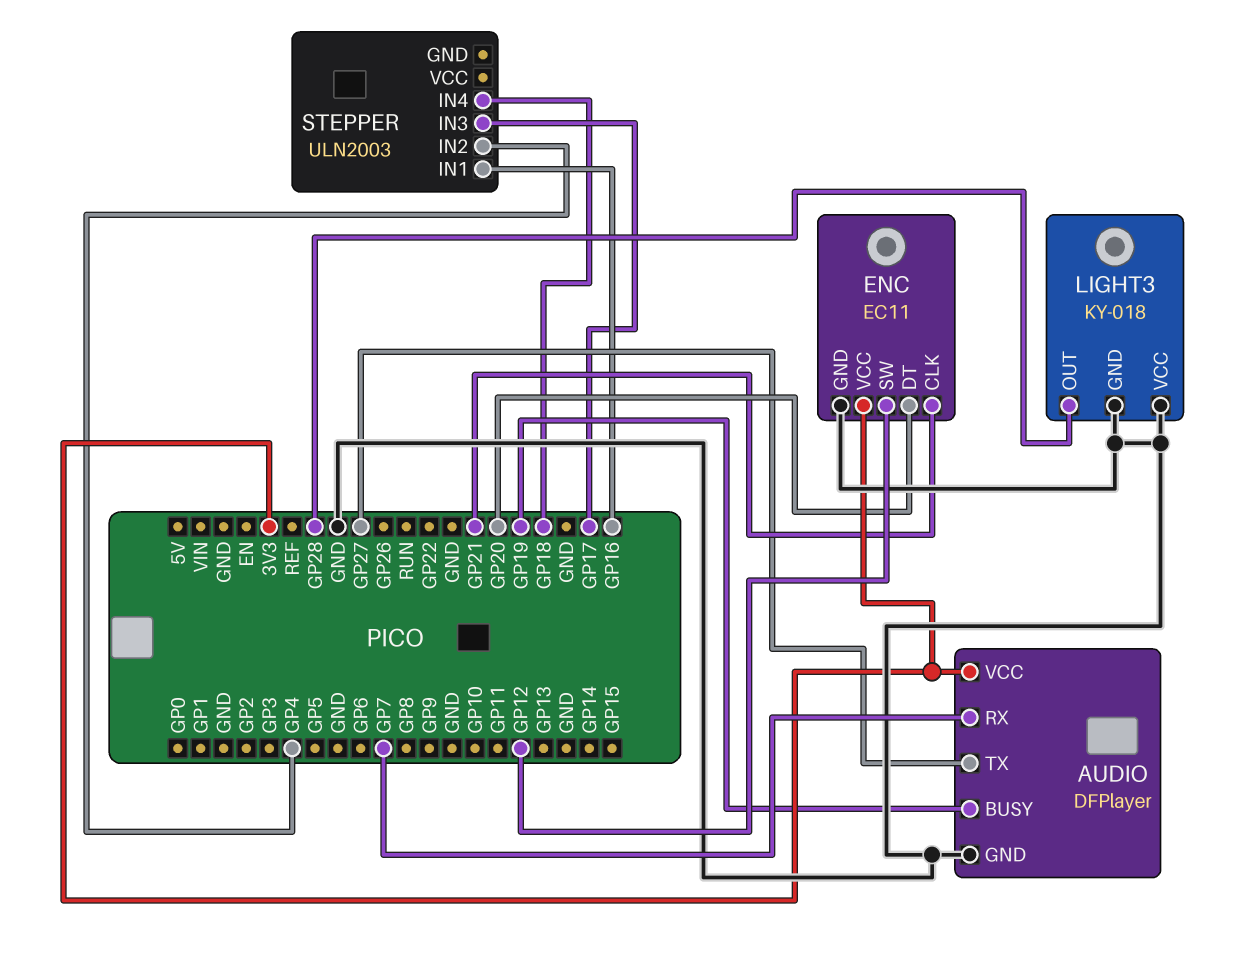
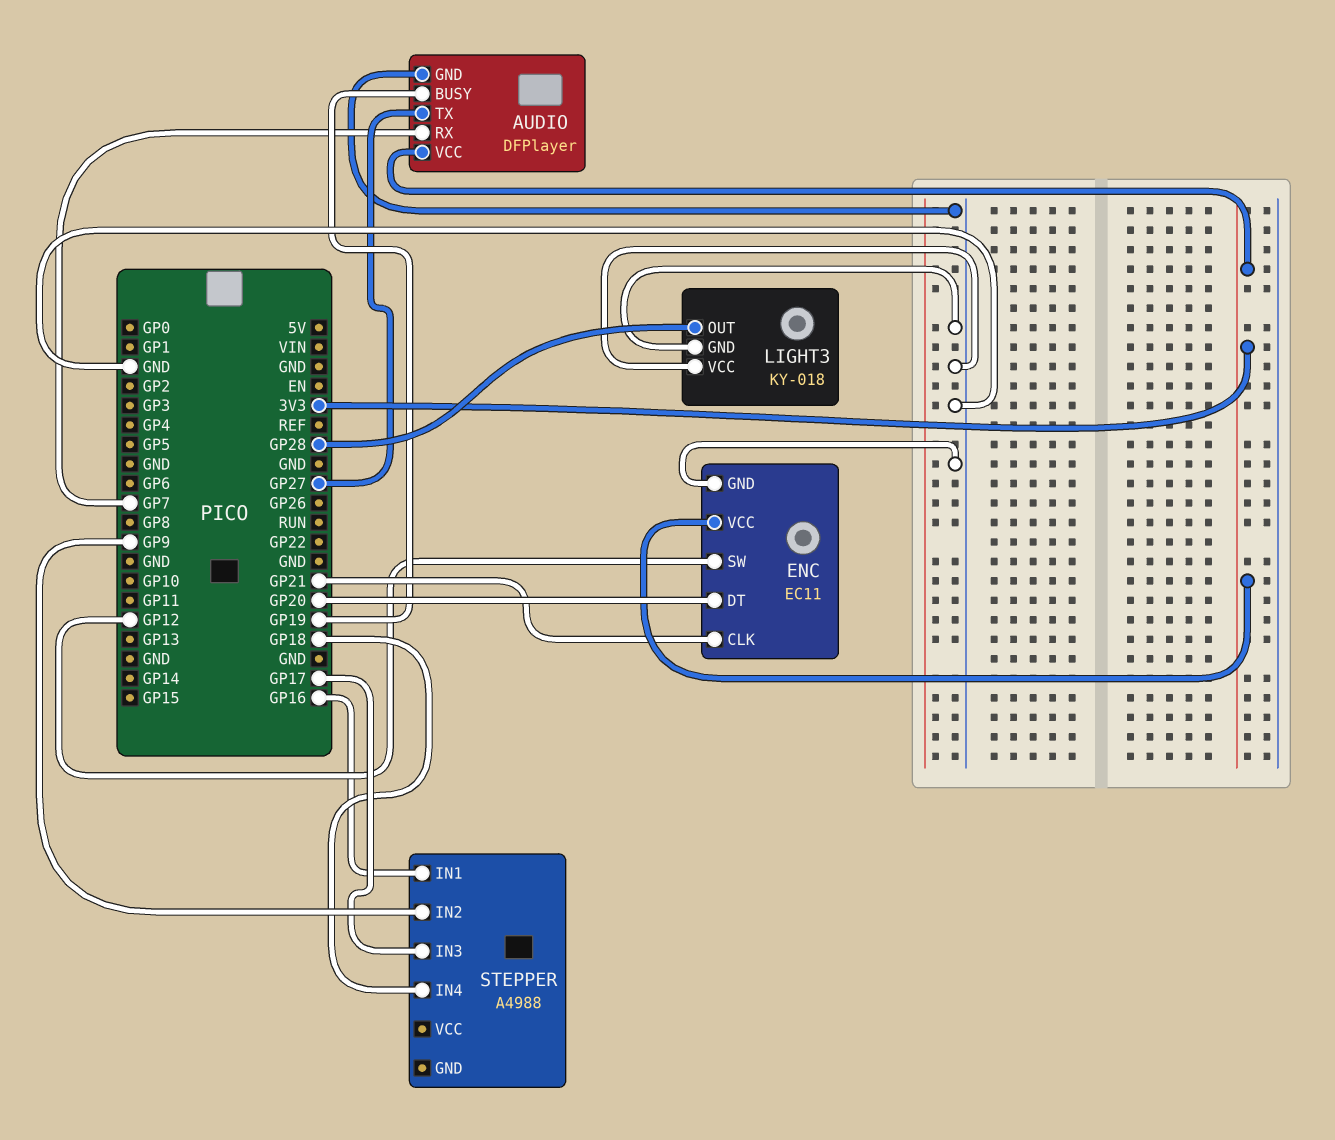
STEPPER: ULN2003 -> A4988
STEPPER pin IN2: GP4 -> GP9

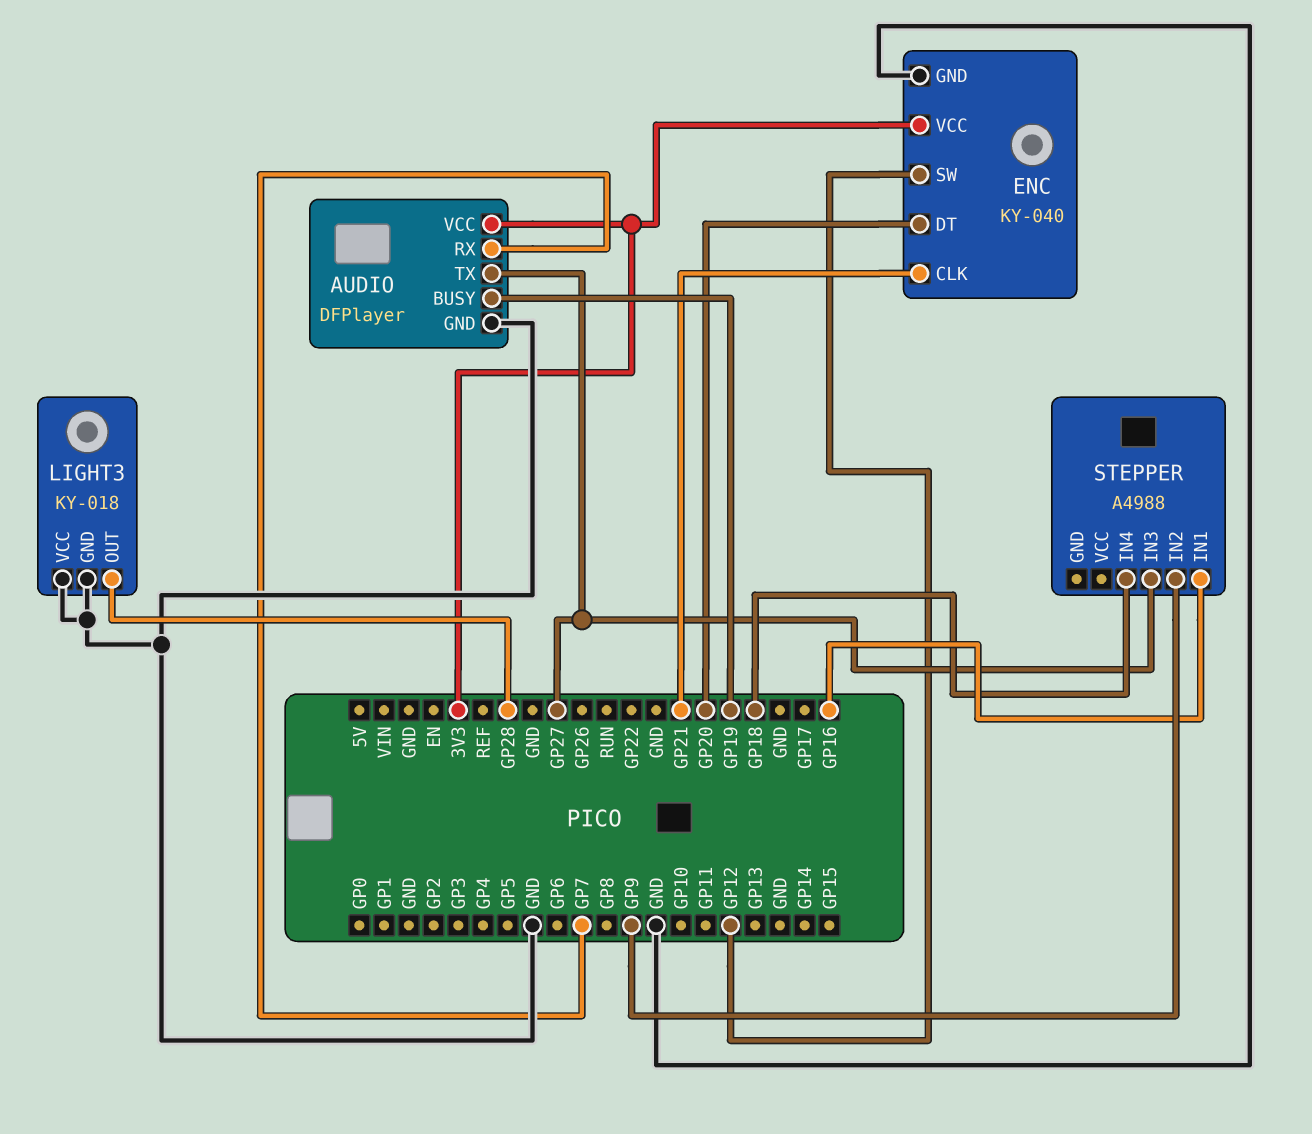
ENC: EC11 -> KY-040
STEPPER pin IN3: GP17 -> GP27

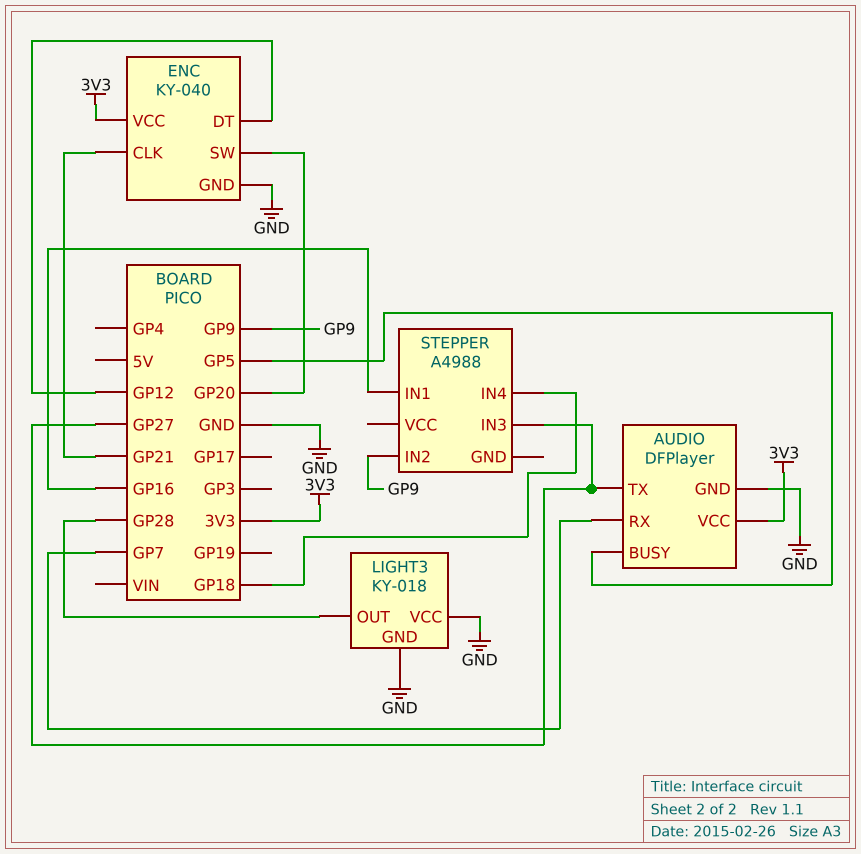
AUDIO pin BUSY: GP19 -> GP5
ENC pin DT: GP20 -> GP12
ENC pin SW: GP12 -> GP20

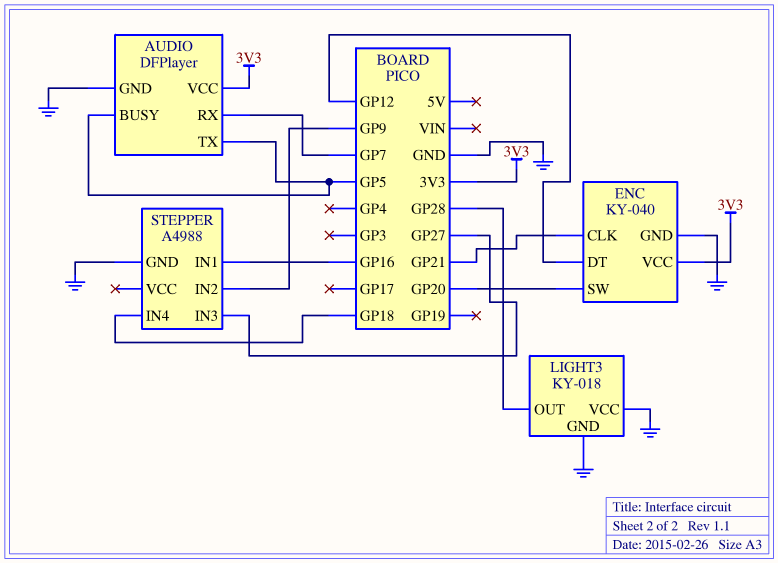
AUDIO pin TX: GP27 -> GP5
STEPPER pin GND: none -> GND

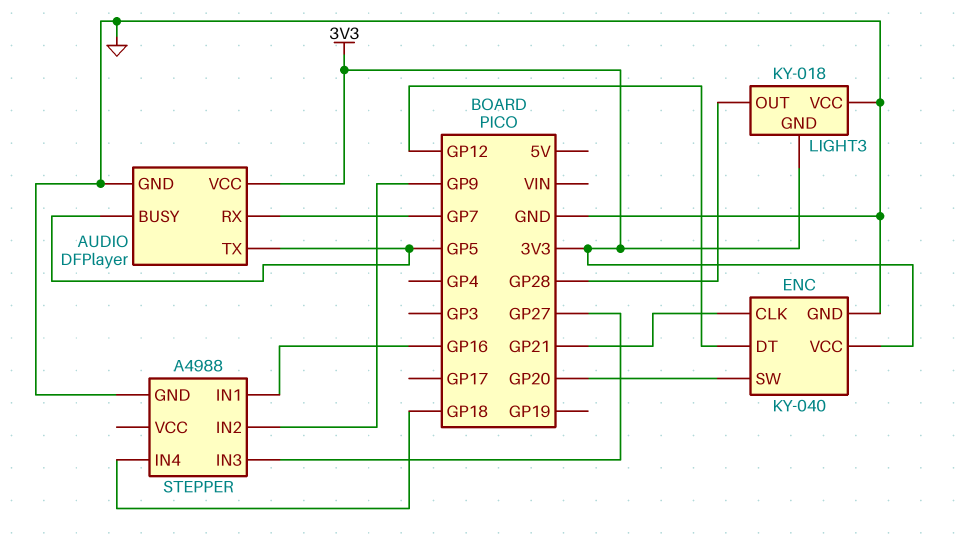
LIGHT3 pin GND: GND -> 3V3

